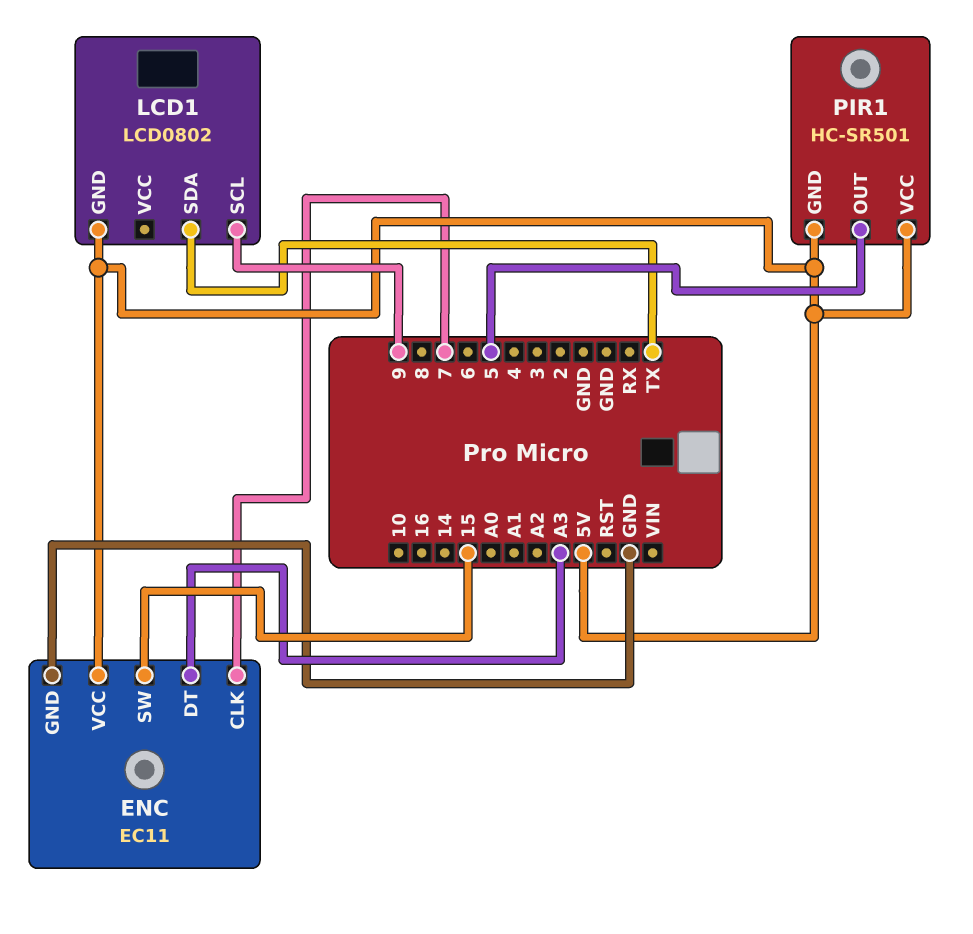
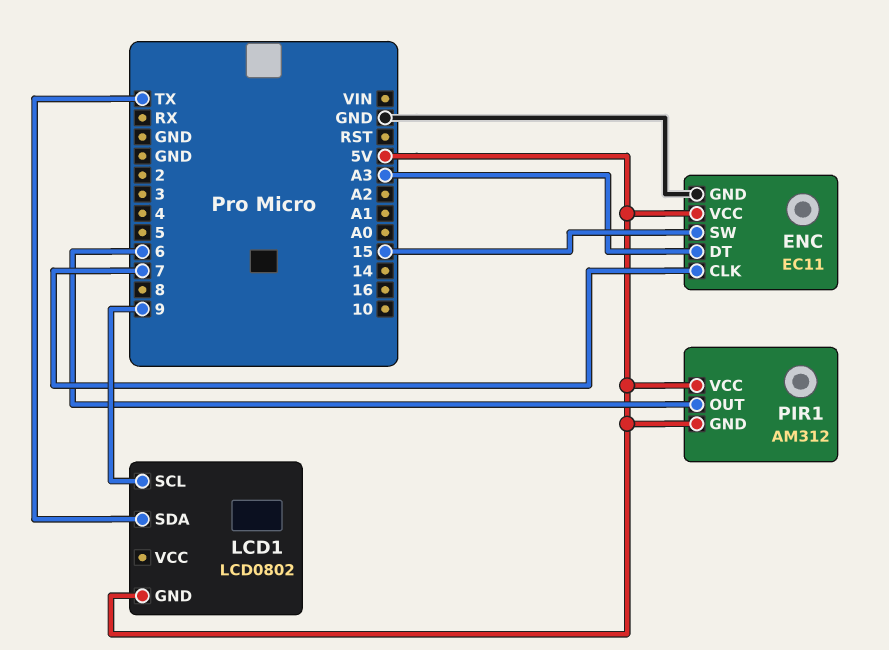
PIR1: HC-SR501 -> AM312
PIR1 pin OUT: 5 -> 6

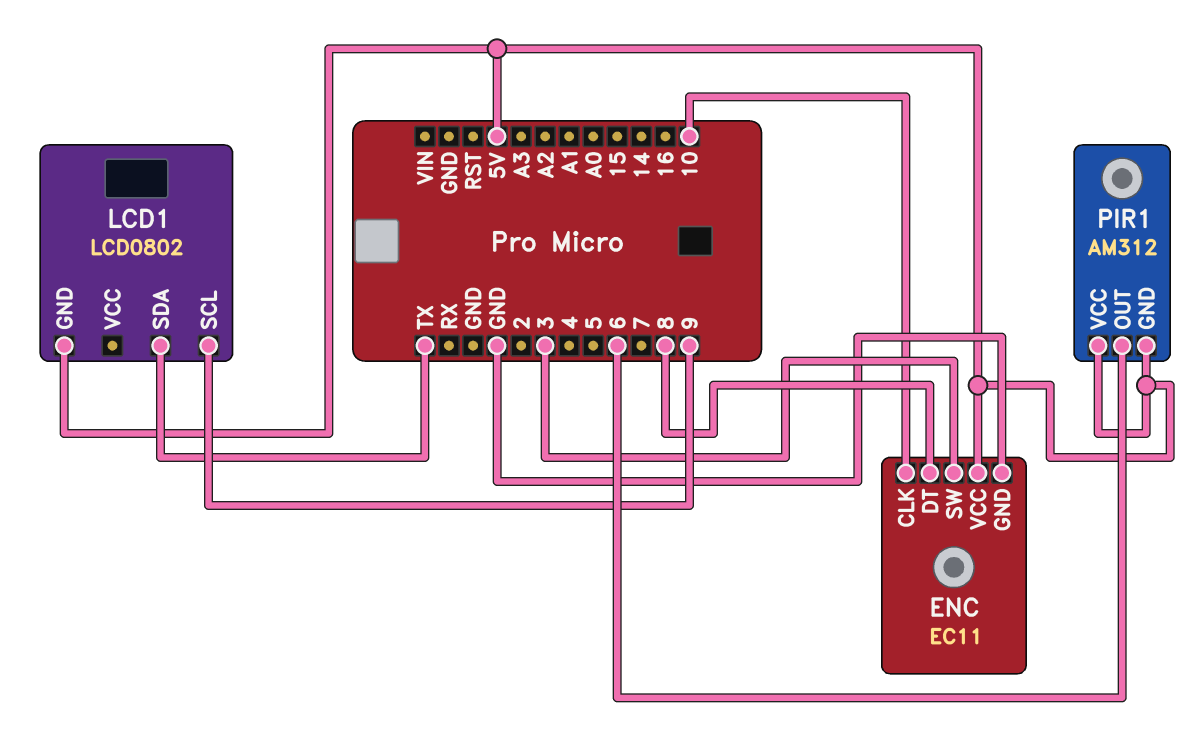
ENC pin CLK: 7 -> 10
ENC pin DT: A3 -> 8
ENC pin SW: 15 -> 3

